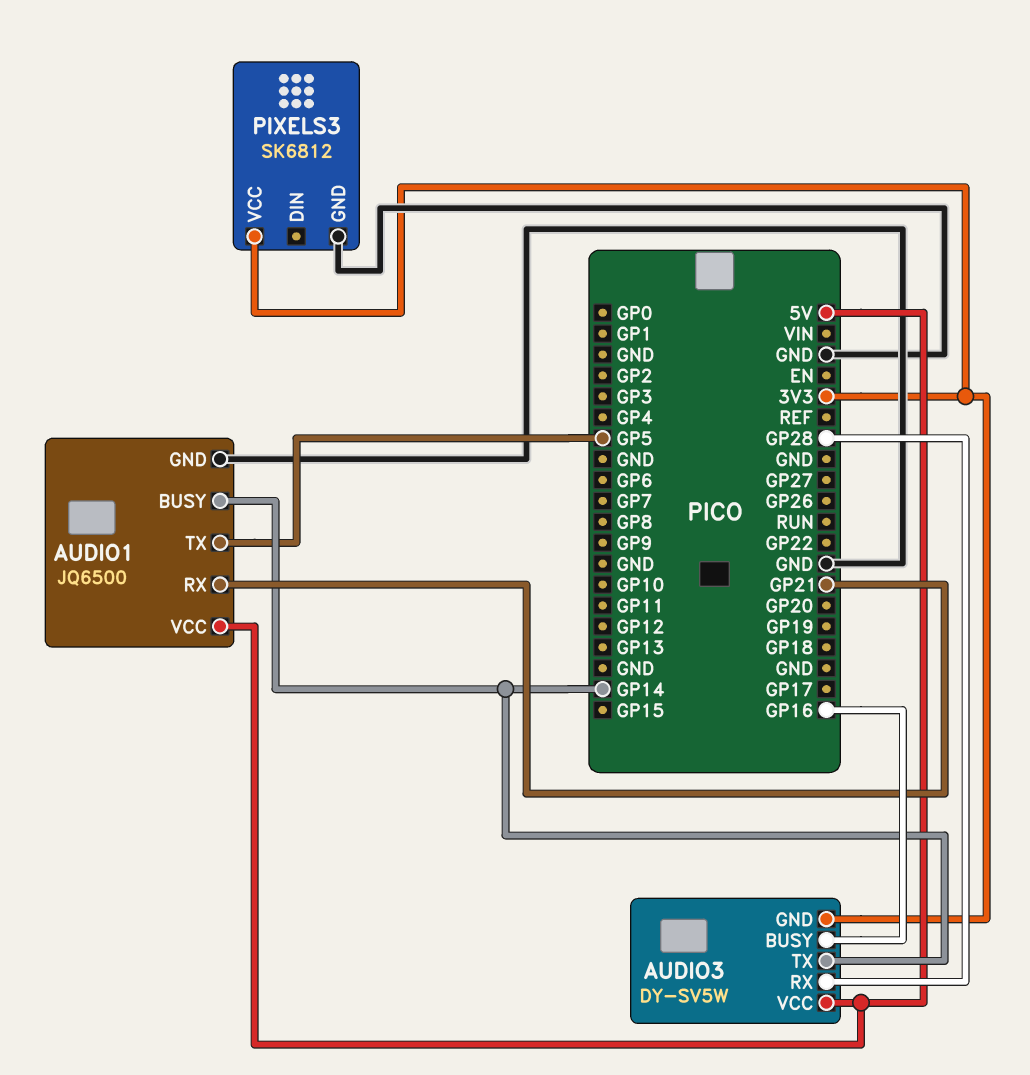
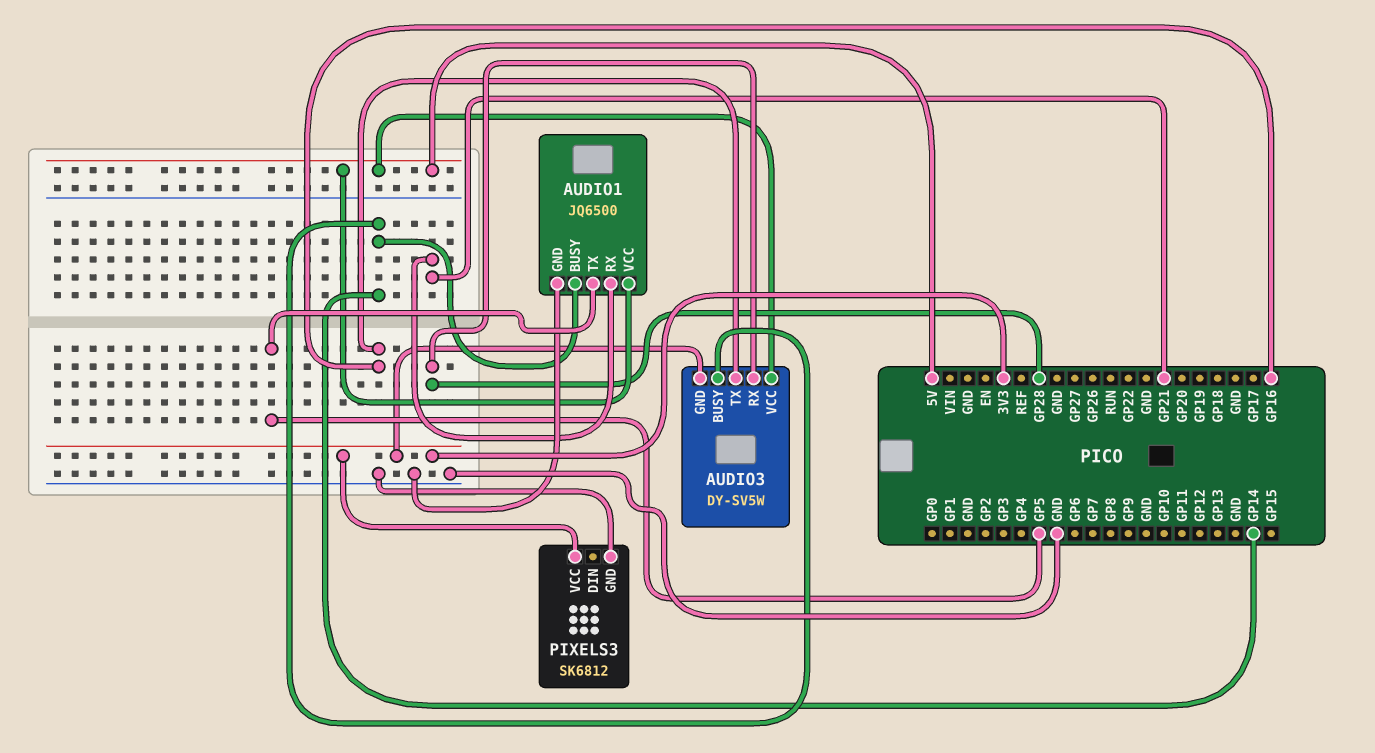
AUDIO3 pin BUSY: GP16 -> GP14
AUDIO3 pin TX: GP14 -> GP16

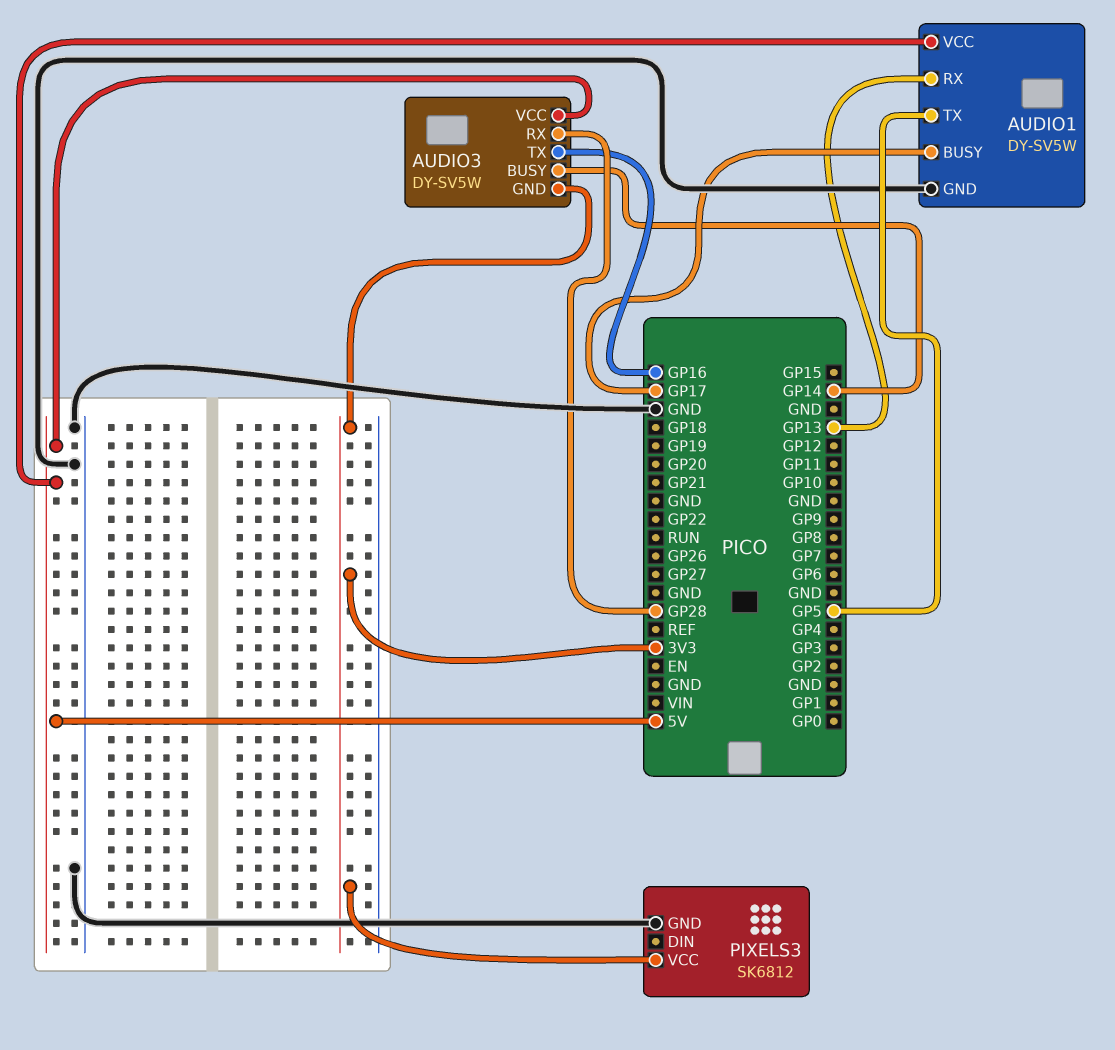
AUDIO1: JQ6500 -> DY-SV5W
AUDIO1 pin BUSY: GP14 -> GP17
AUDIO1 pin RX: GP21 -> GP13

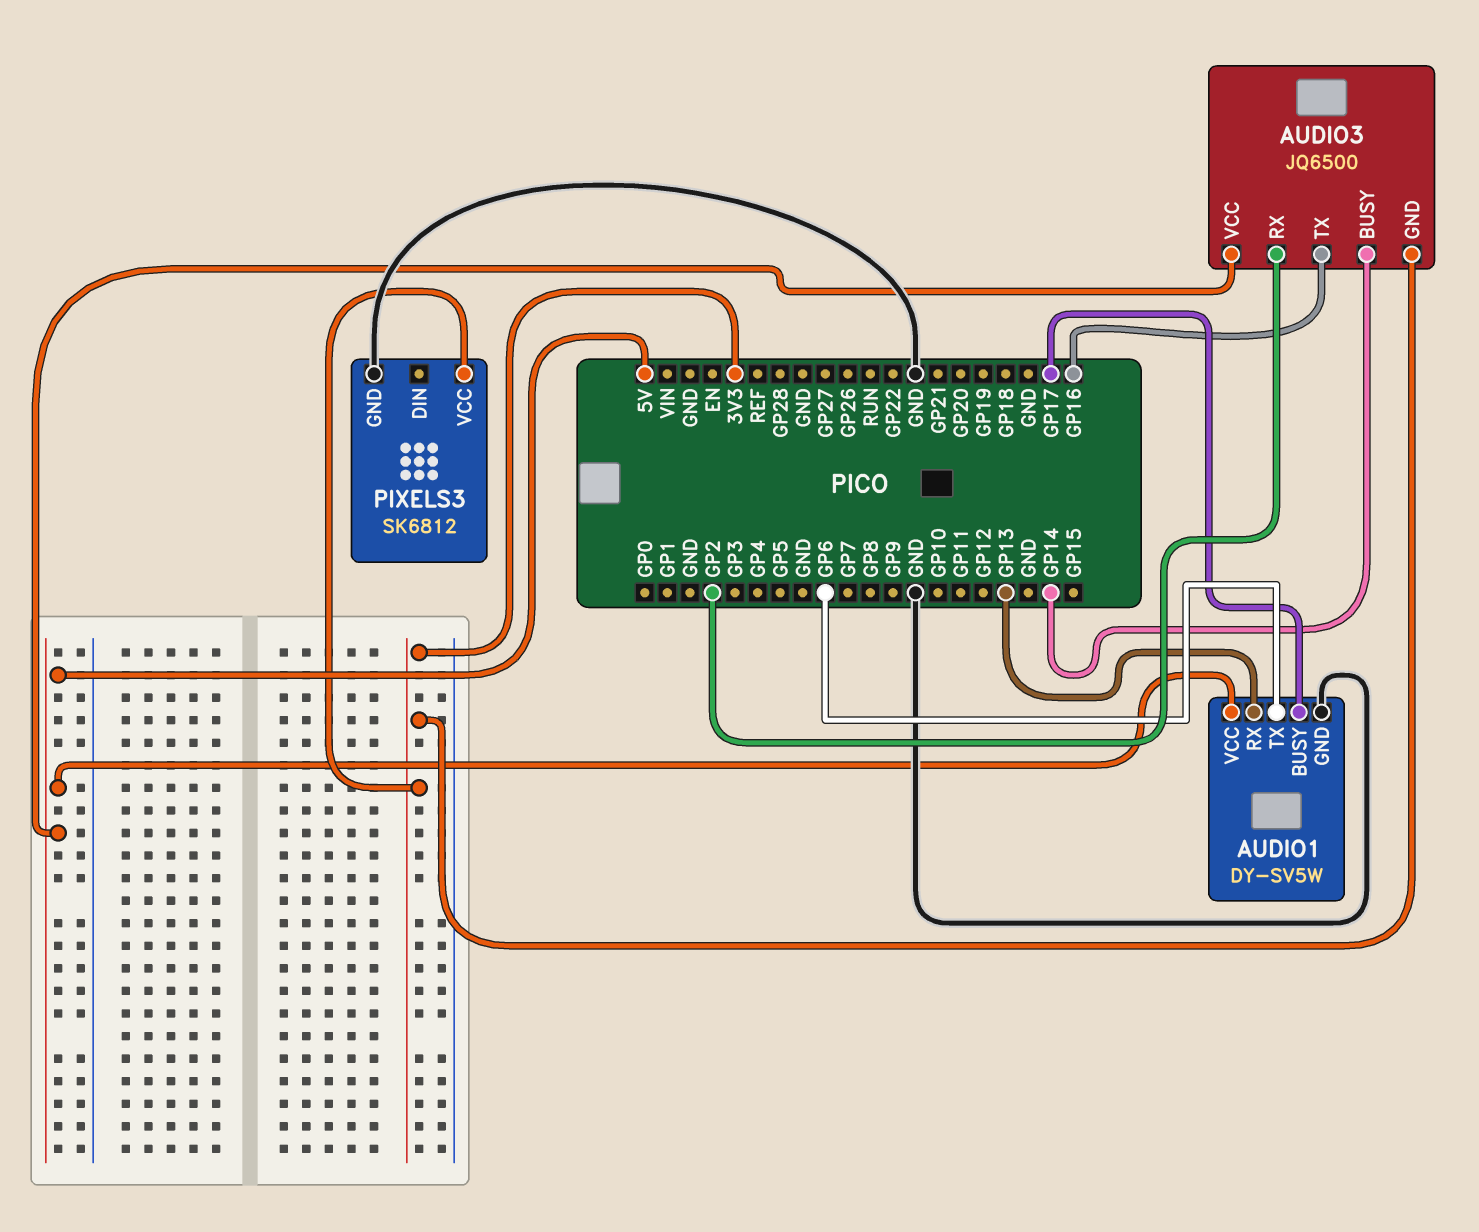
AUDIO1 pin TX: GP5 -> GP6
AUDIO3: DY-SV5W -> JQ6500
AUDIO3 pin RX: GP28 -> GP2

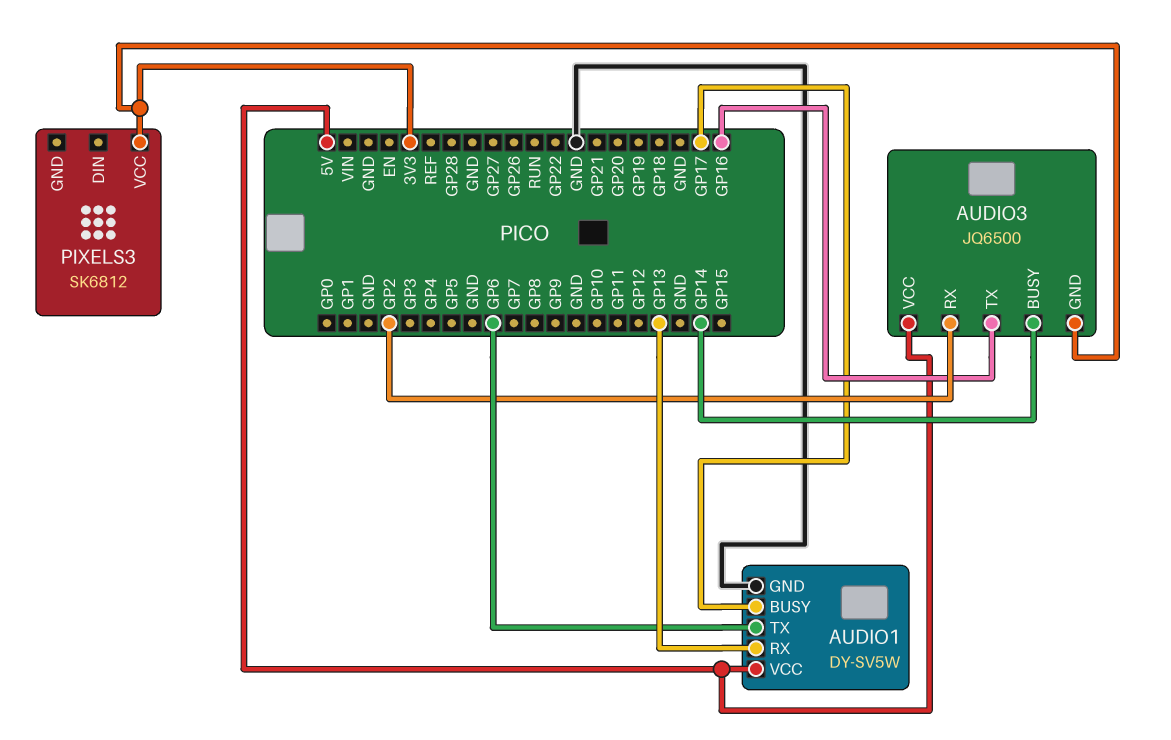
PIXELS3 pin GND: GND -> none

